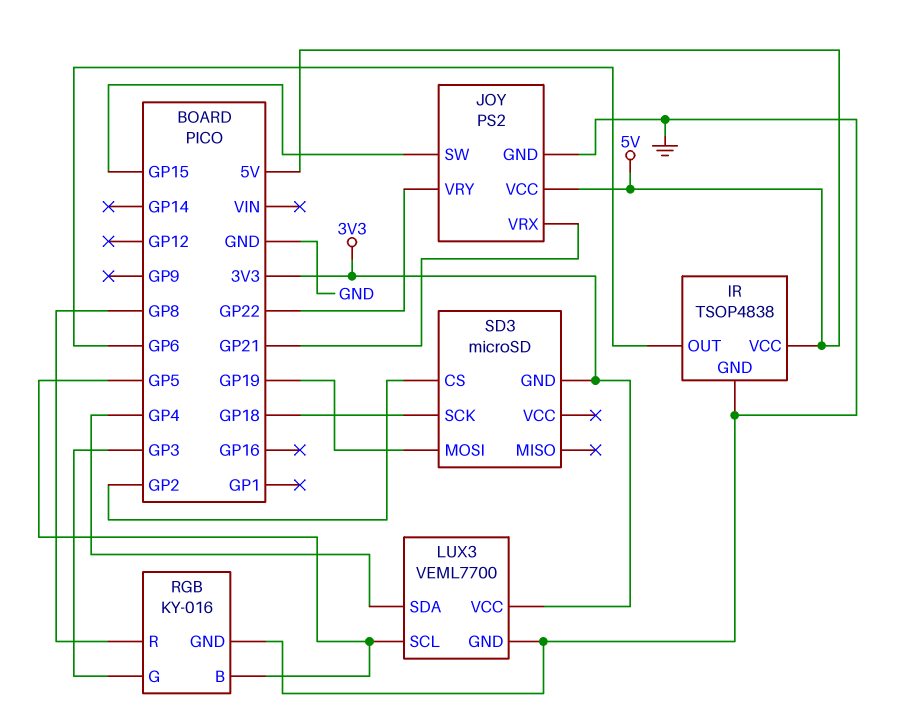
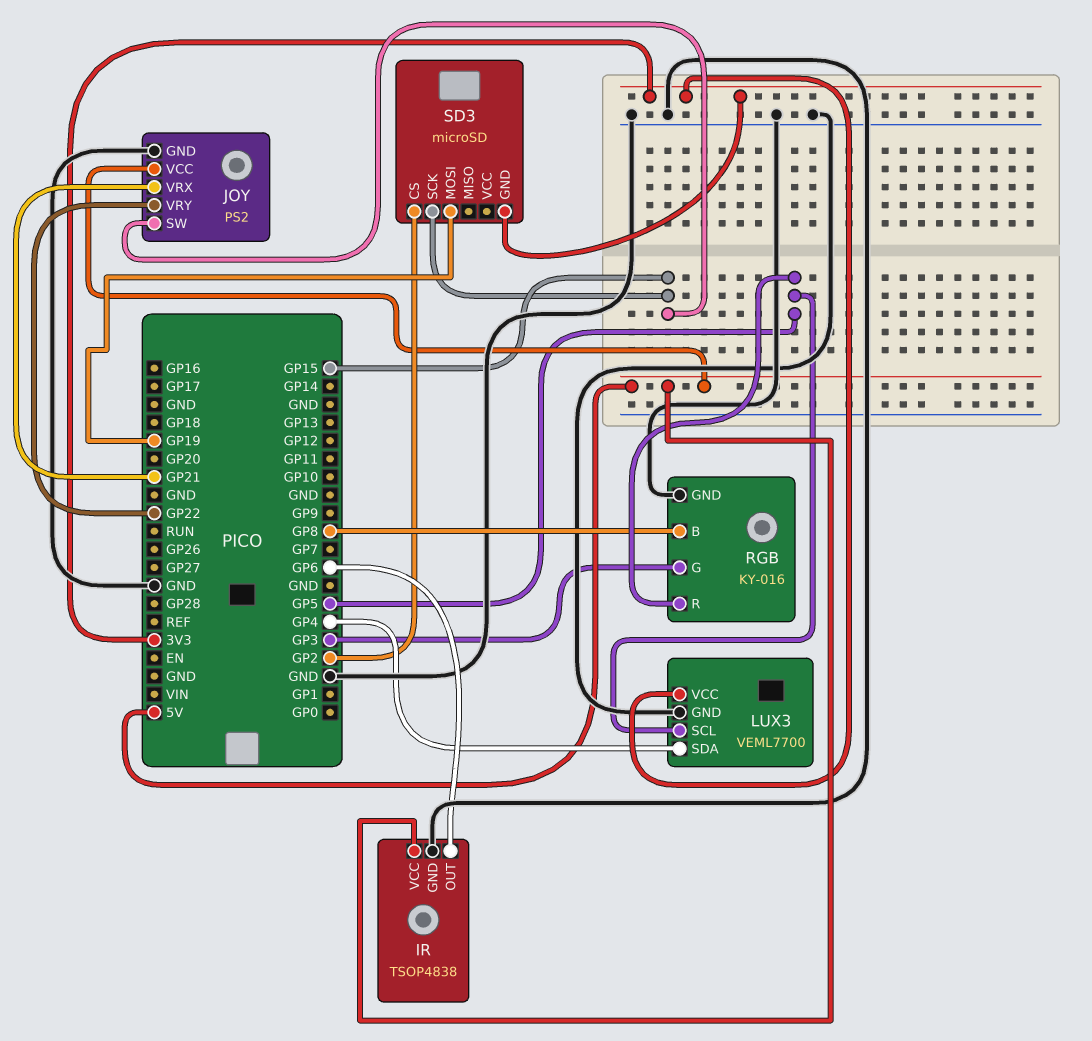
RGB pin B: GP5 -> GP8
RGB pin R: GP8 -> GP5
SD3 pin SCK: GP18 -> GP15

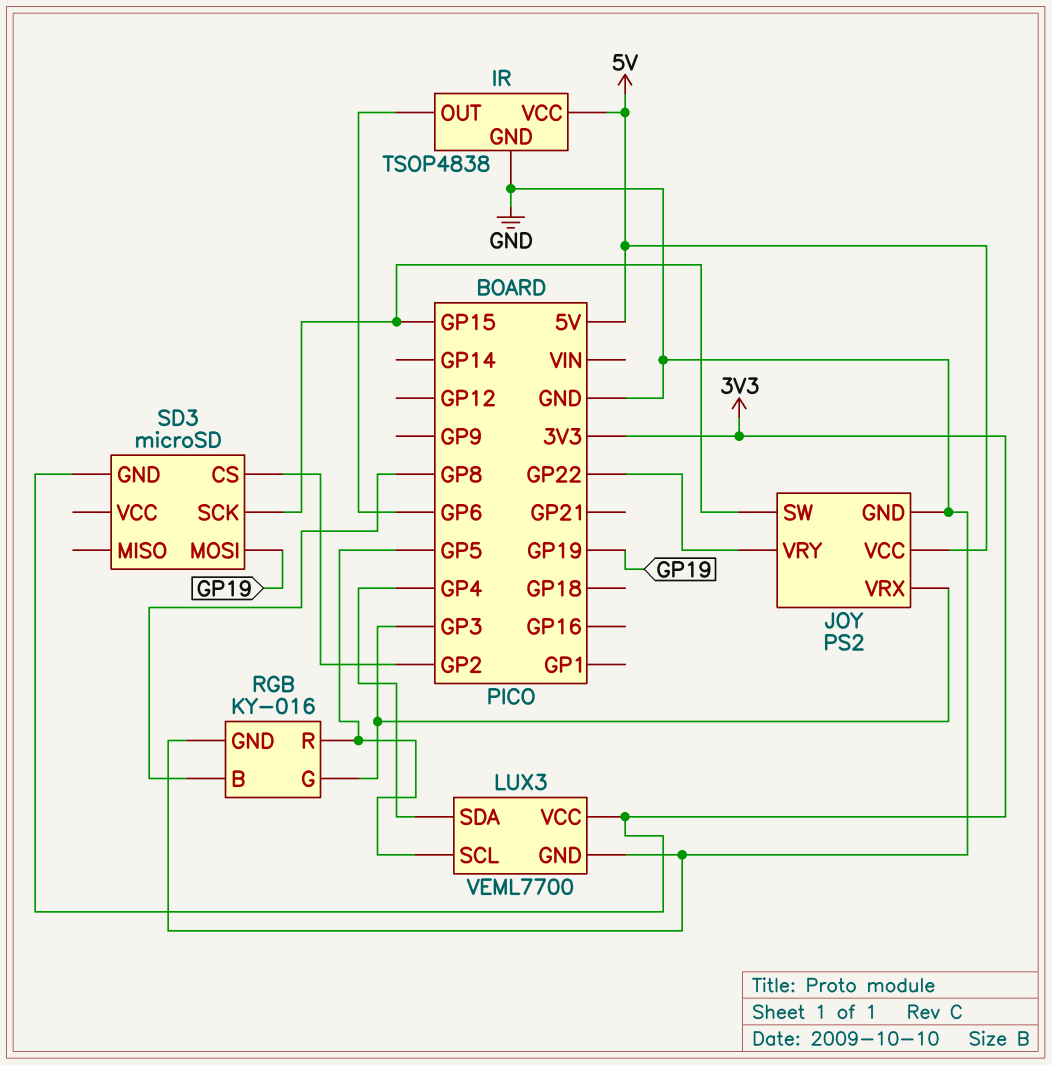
JOY pin VRX: GP21 -> GP3

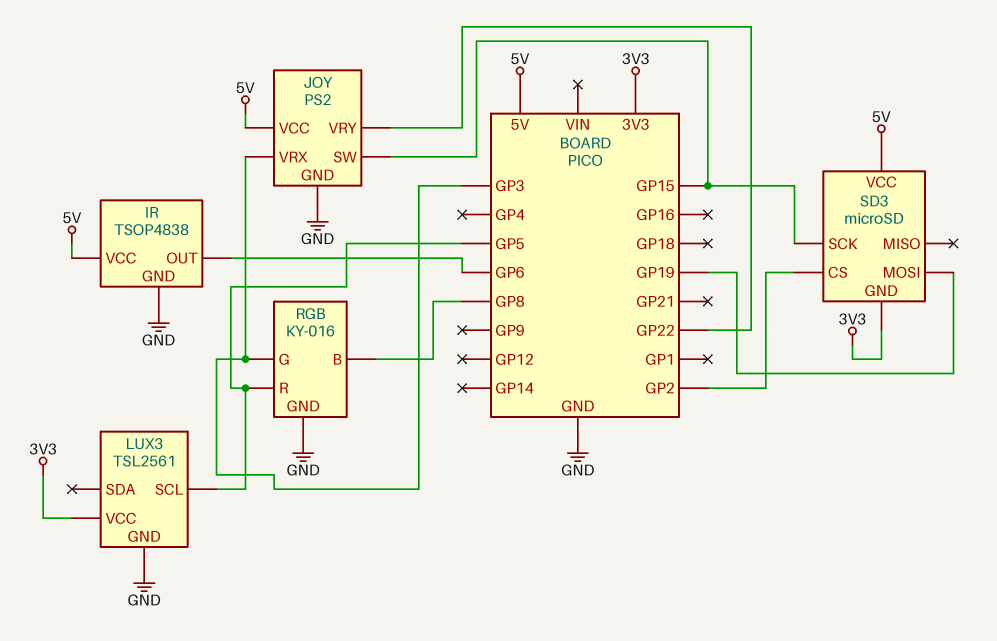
LUX3: VEML7700 -> TSL2561
LUX3 pin SDA: GP4 -> none
SD3 pin VCC: none -> 5V

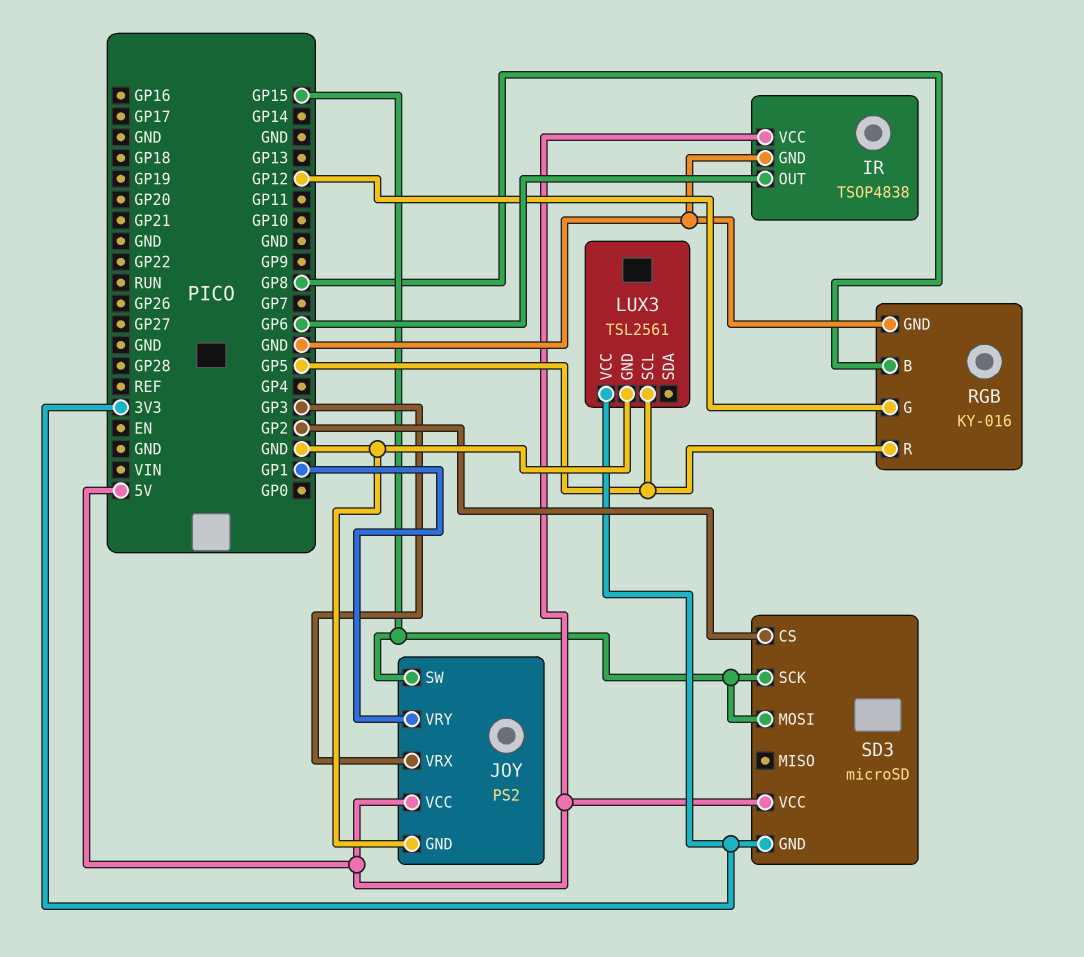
JOY pin VRY: GP22 -> GP1
RGB pin G: GP3 -> GP12
SD3 pin MOSI: GP19 -> GP15

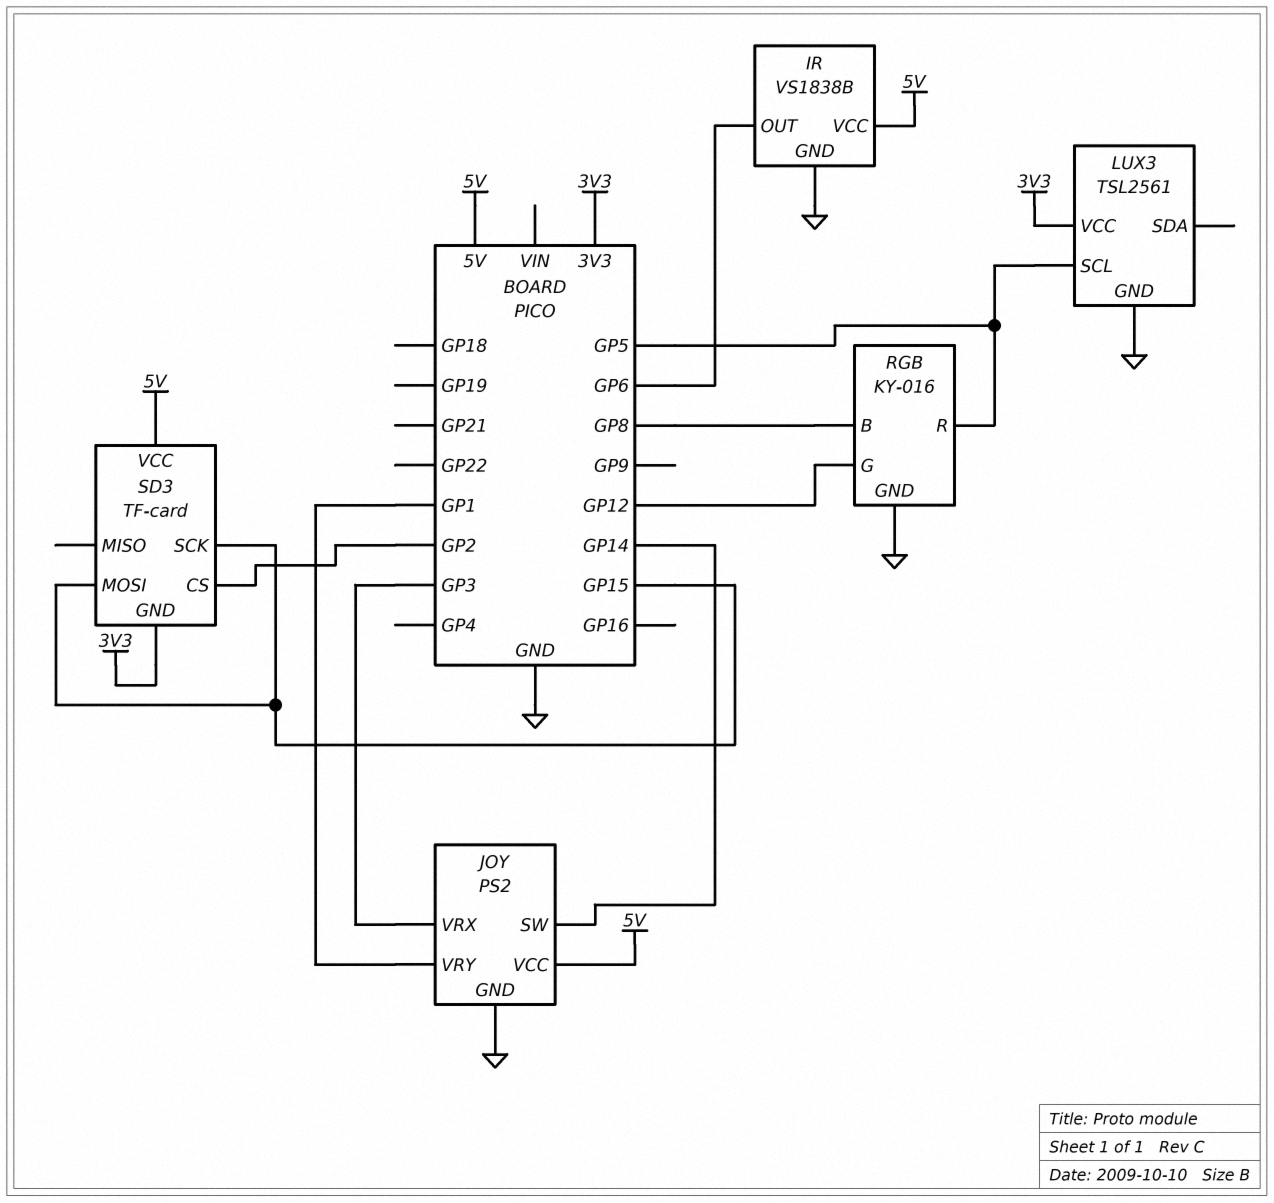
IR: TSOP4838 -> VS1838B
JOY pin SW: GP15 -> GP14
SD3: microSD -> TF-card

